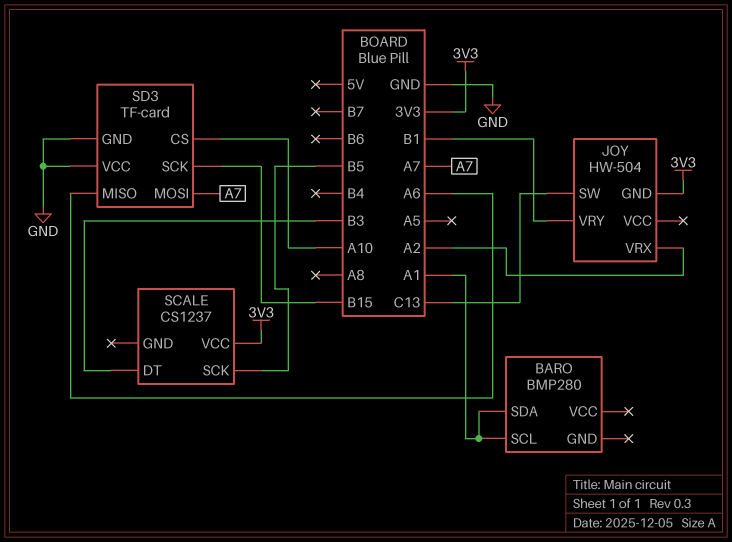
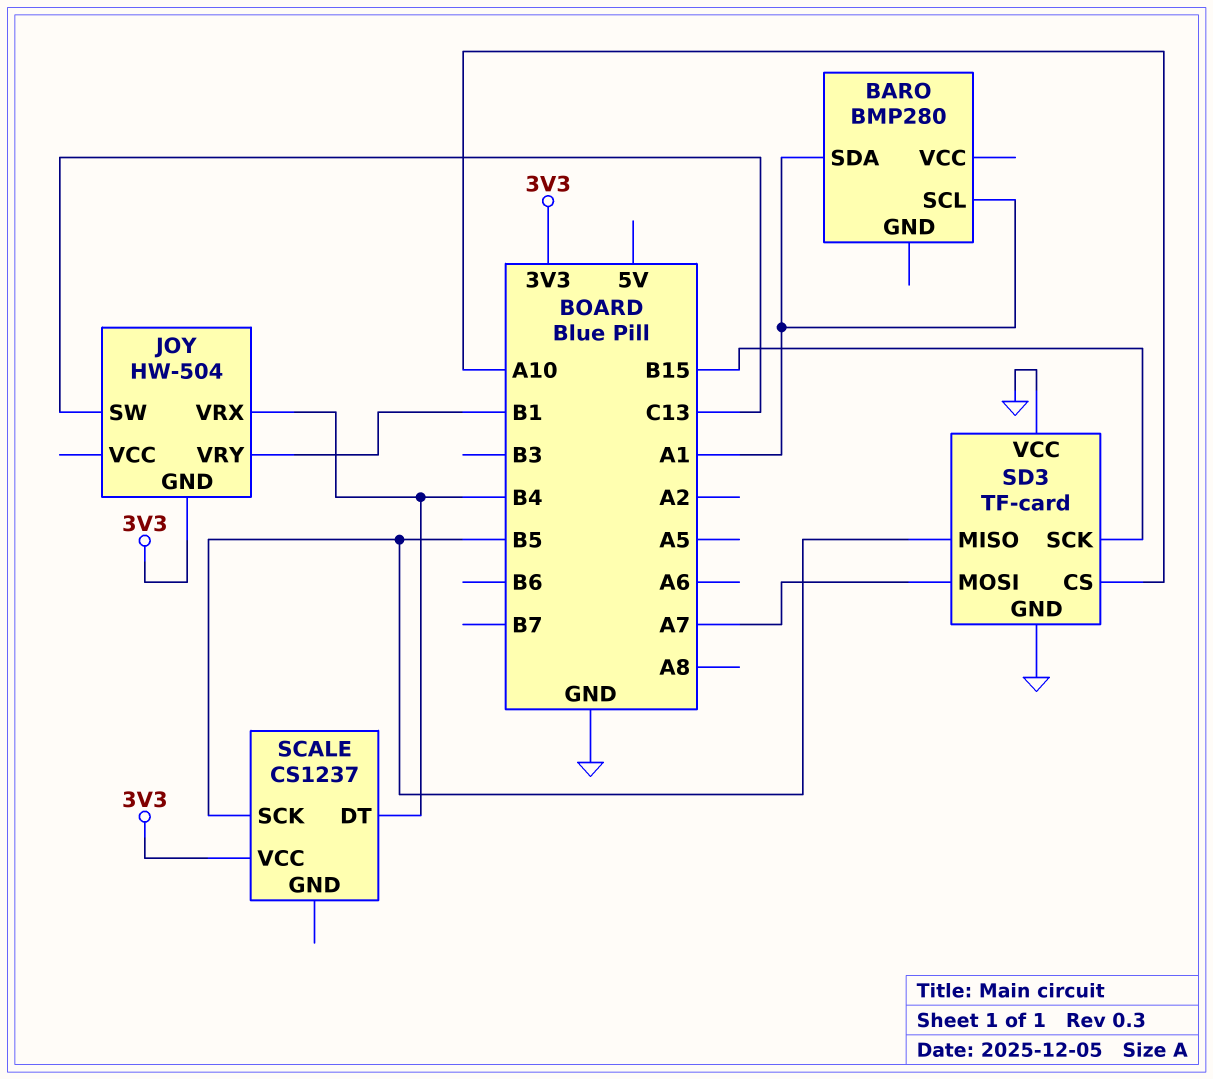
JOY pin VRX: A2 -> B4
SCALE pin DT: B3 -> B4
SD3 pin MISO: A6 -> B5

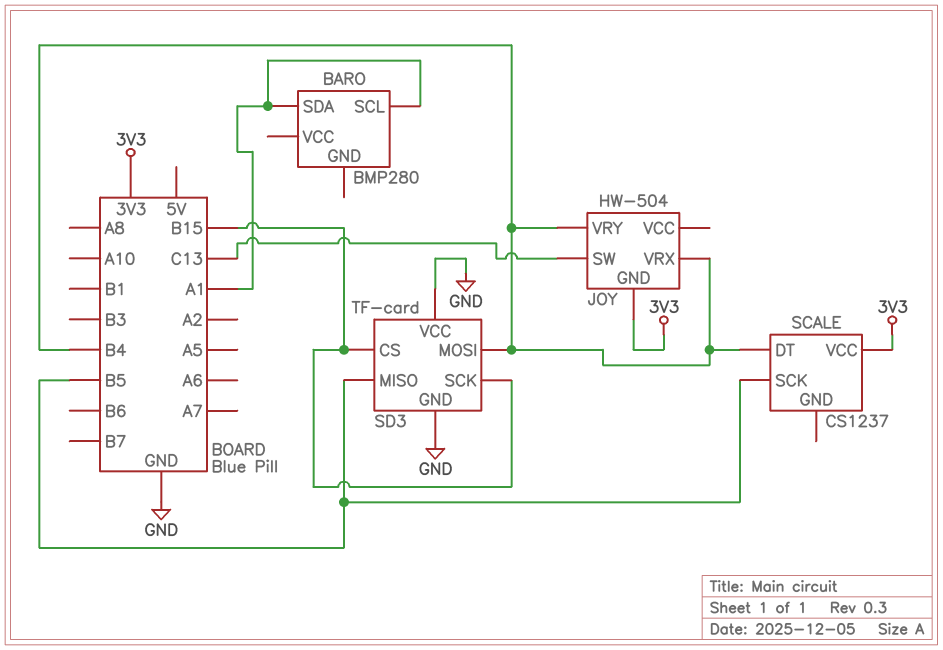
JOY pin VRY: B1 -> B4
SD3 pin CS: A10 -> B15
SD3 pin MOSI: A7 -> B4

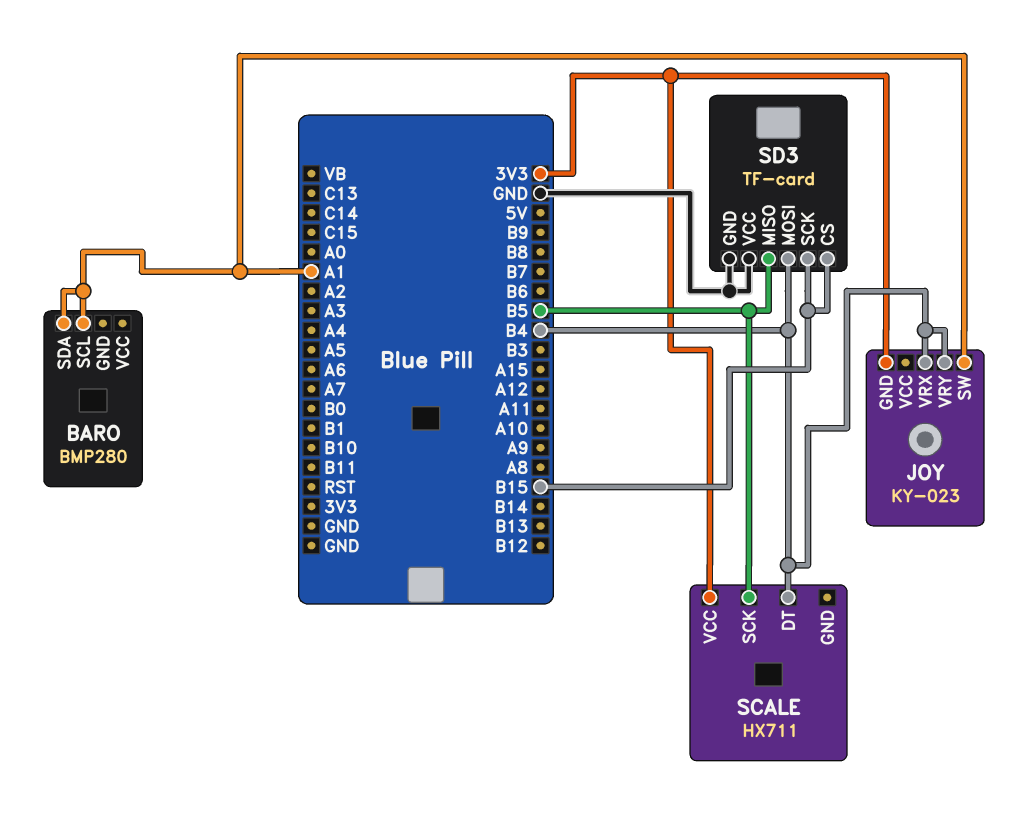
JOY: HW-504 -> KY-023
JOY pin SW: C13 -> A1
SCALE: CS1237 -> HX711

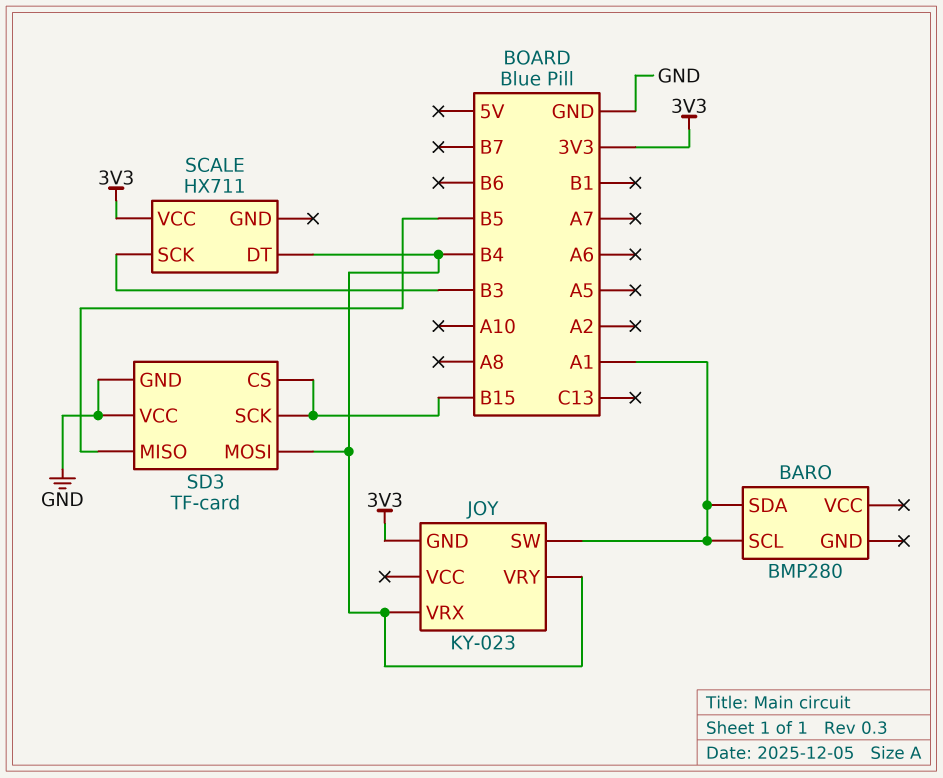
SCALE pin SCK: B5 -> B3

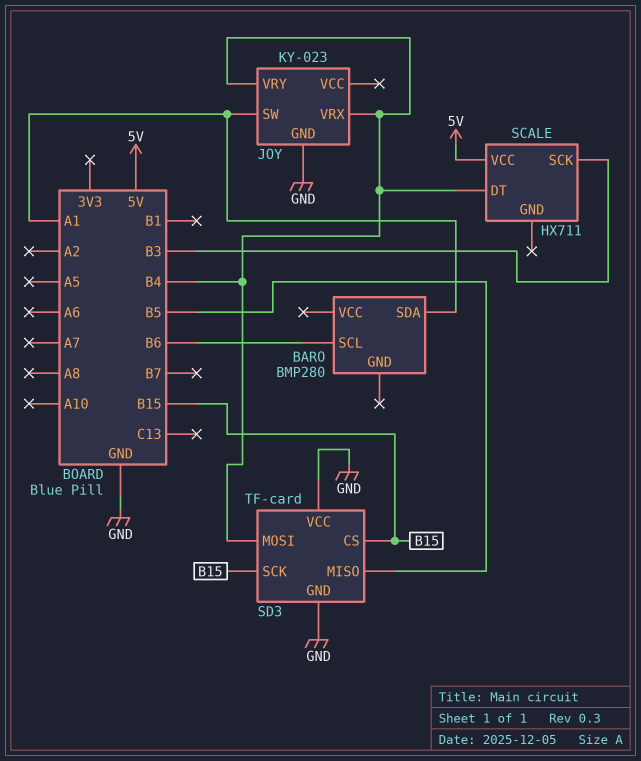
BARO pin SCL: A1 -> B6
JOY pin GND: 3V3 -> GND
SCALE pin VCC: 3V3 -> 5V

